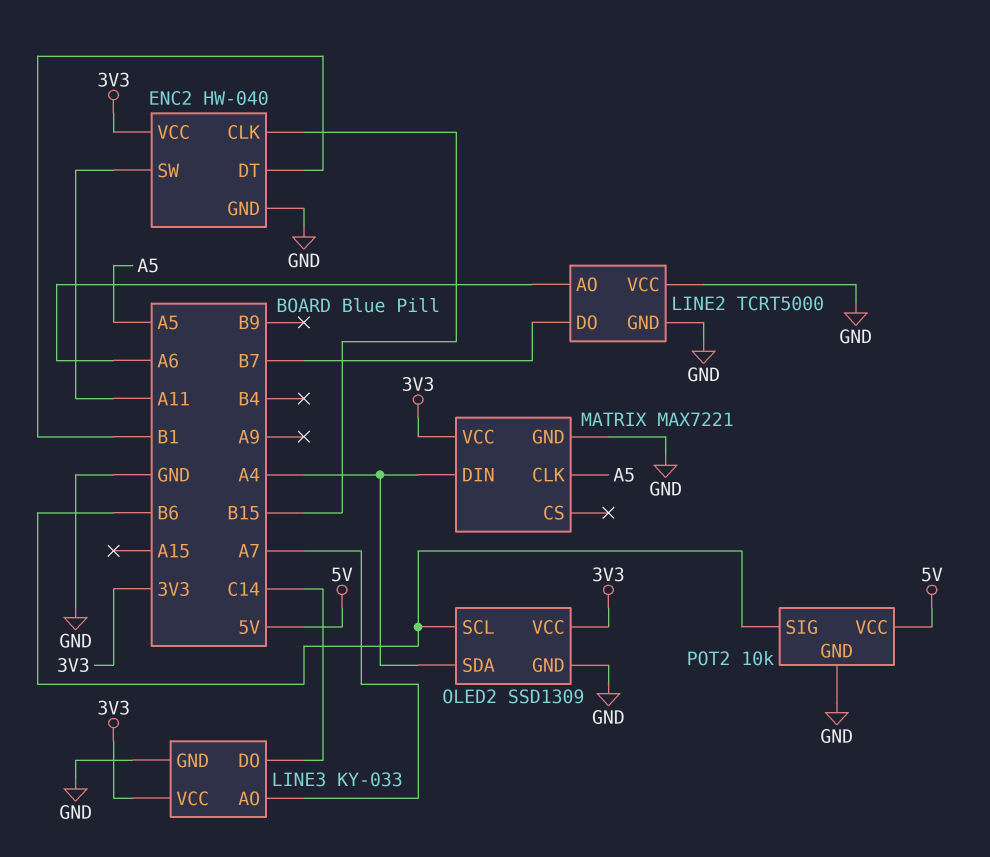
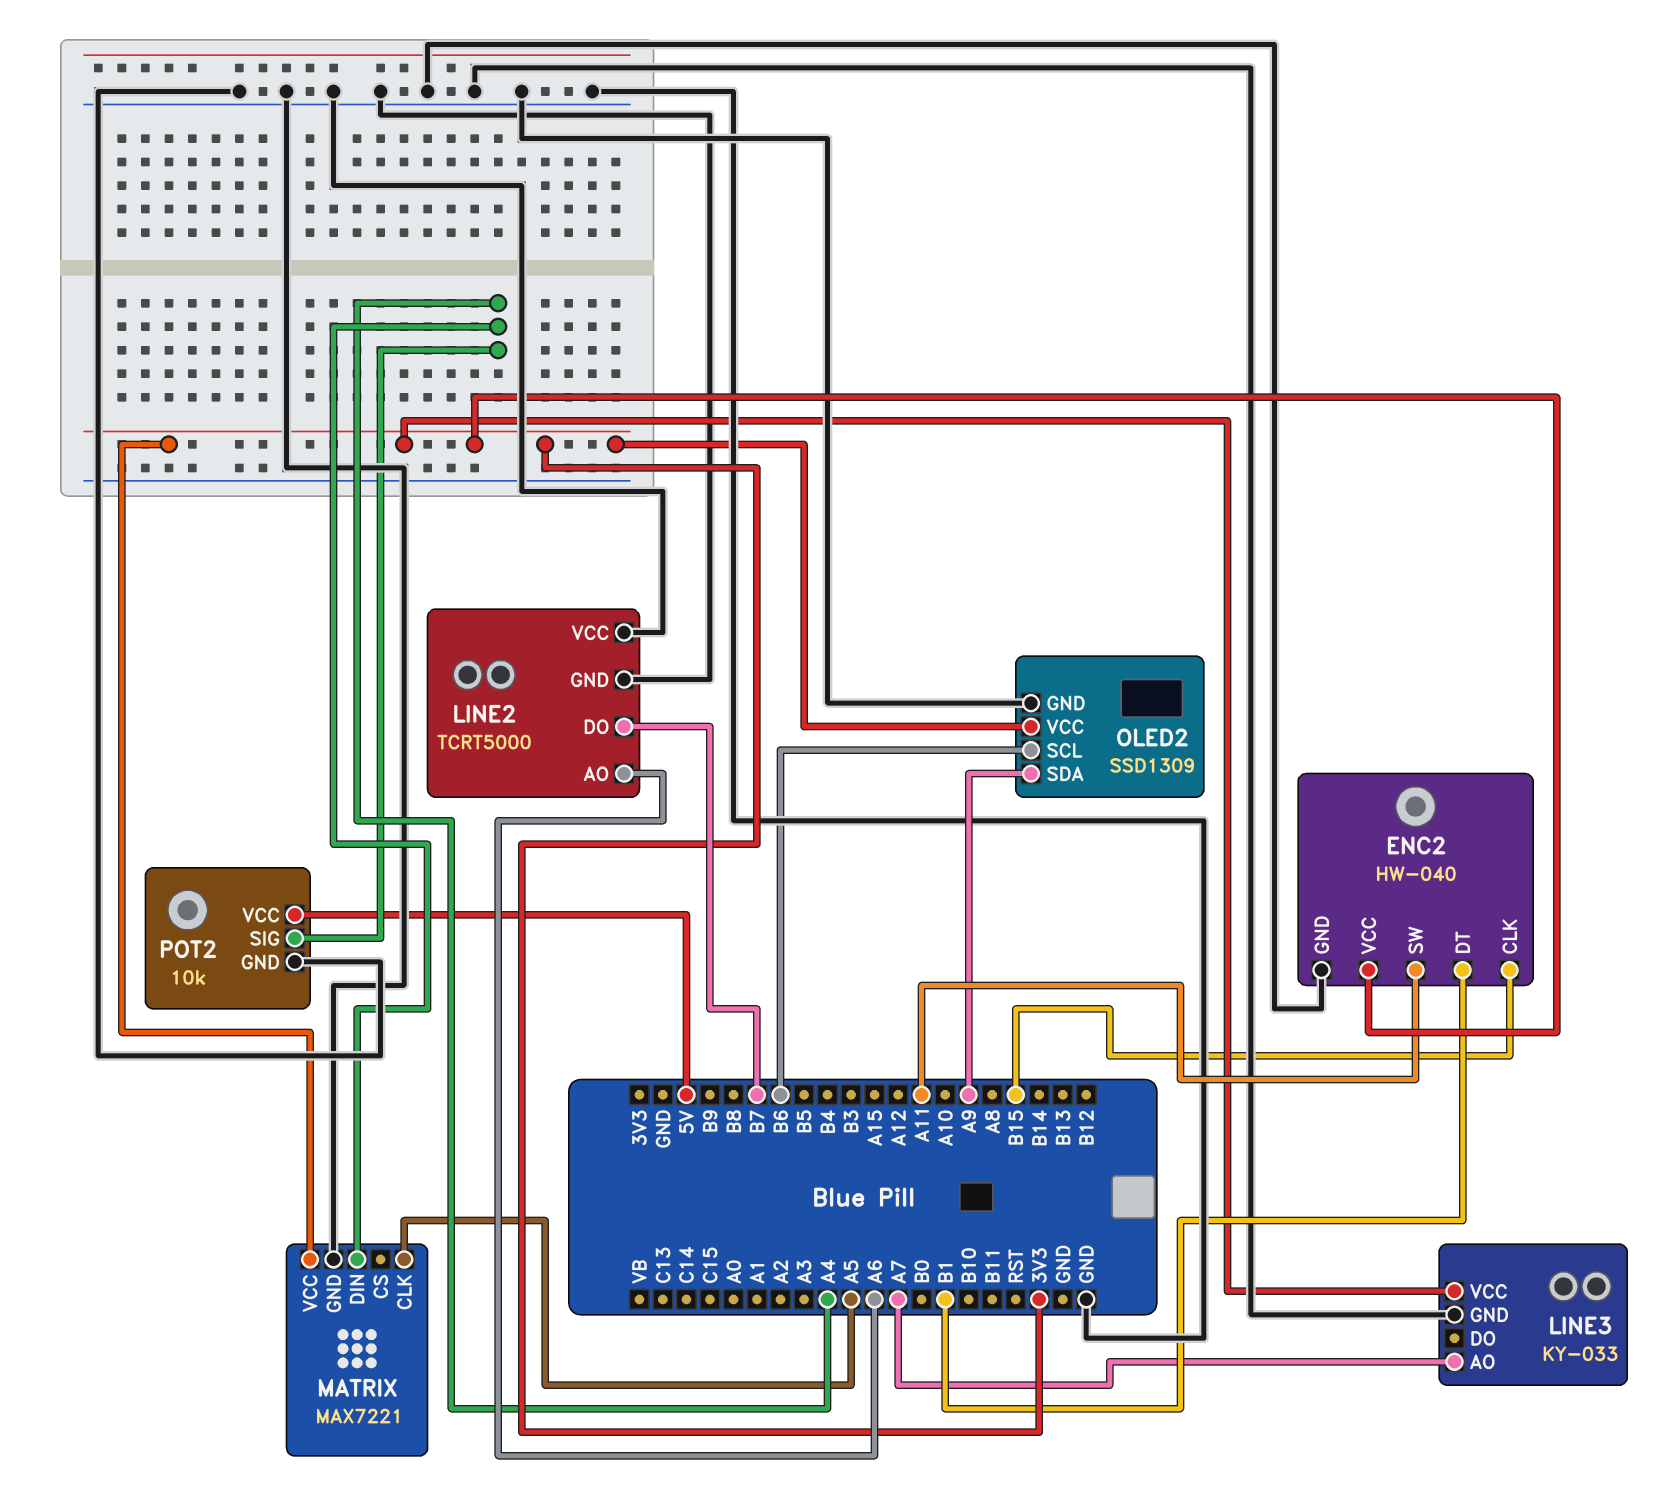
LINE3 pin DO: C14 -> none
OLED2 pin SDA: A4 -> A9
POT2 pin SIG: B6 -> A4

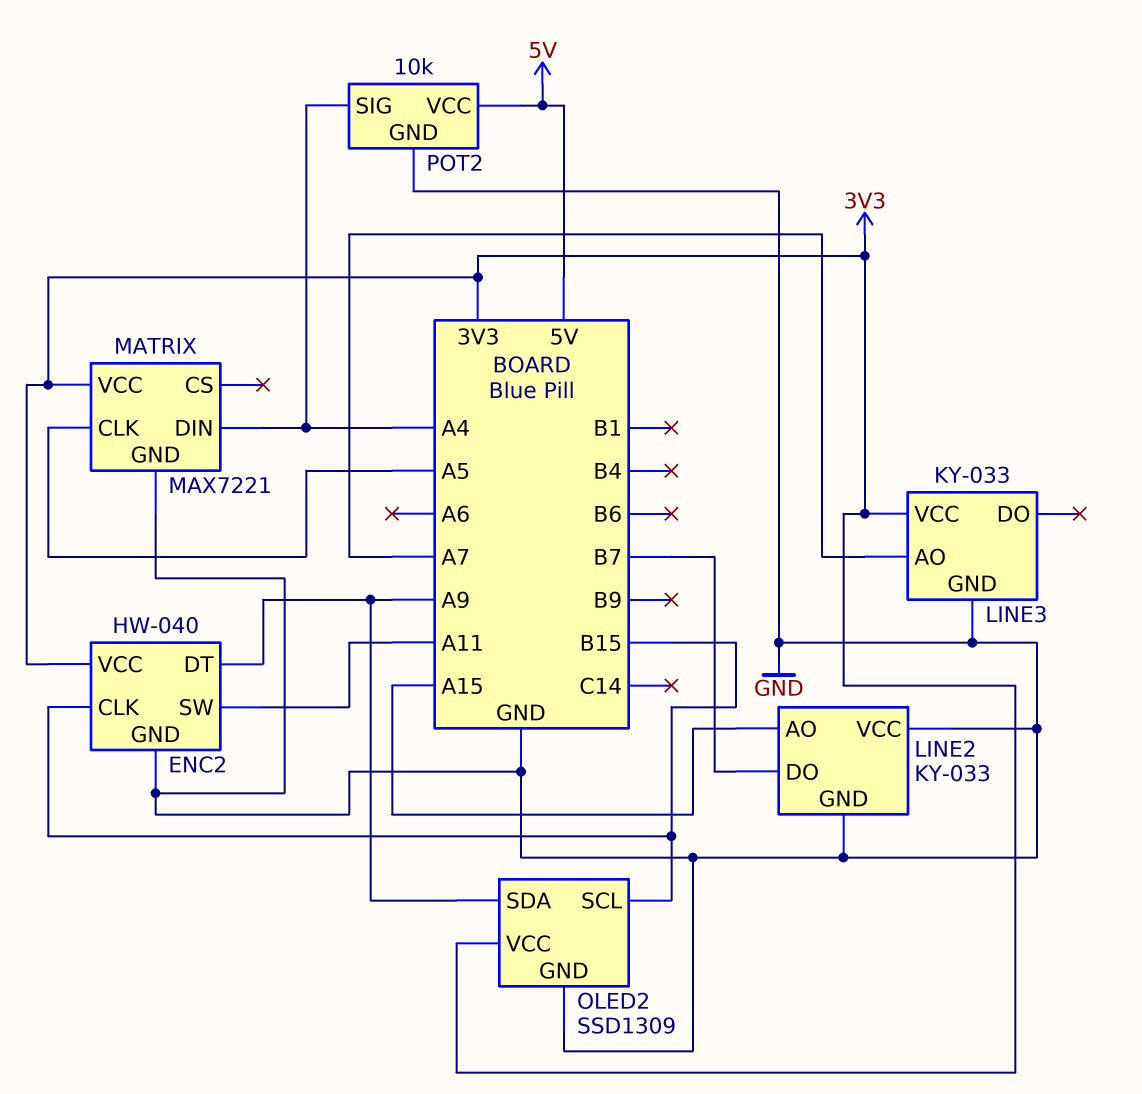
ENC2 pin DT: B1 -> A9
LINE2: TCRT5000 -> KY-033
LINE2 pin AO: A6 -> A15
OLED2 pin SCL: B6 -> B15

